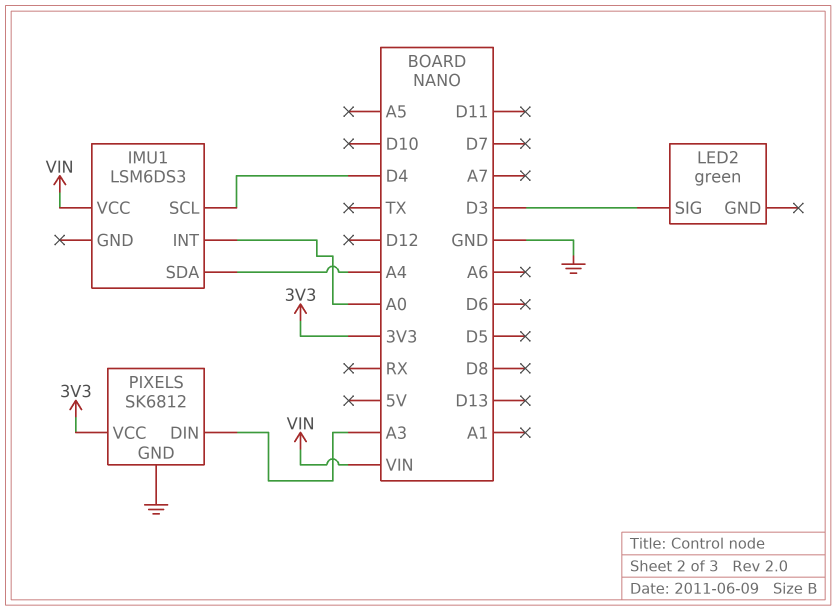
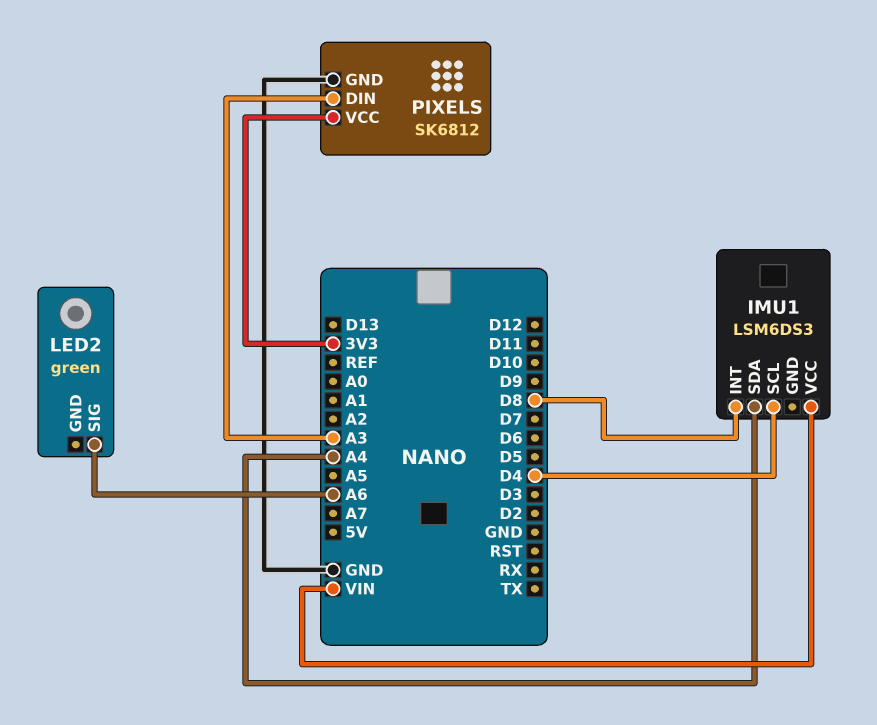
IMU1 pin INT: A0 -> D8
LED2 pin SIG: D3 -> A6

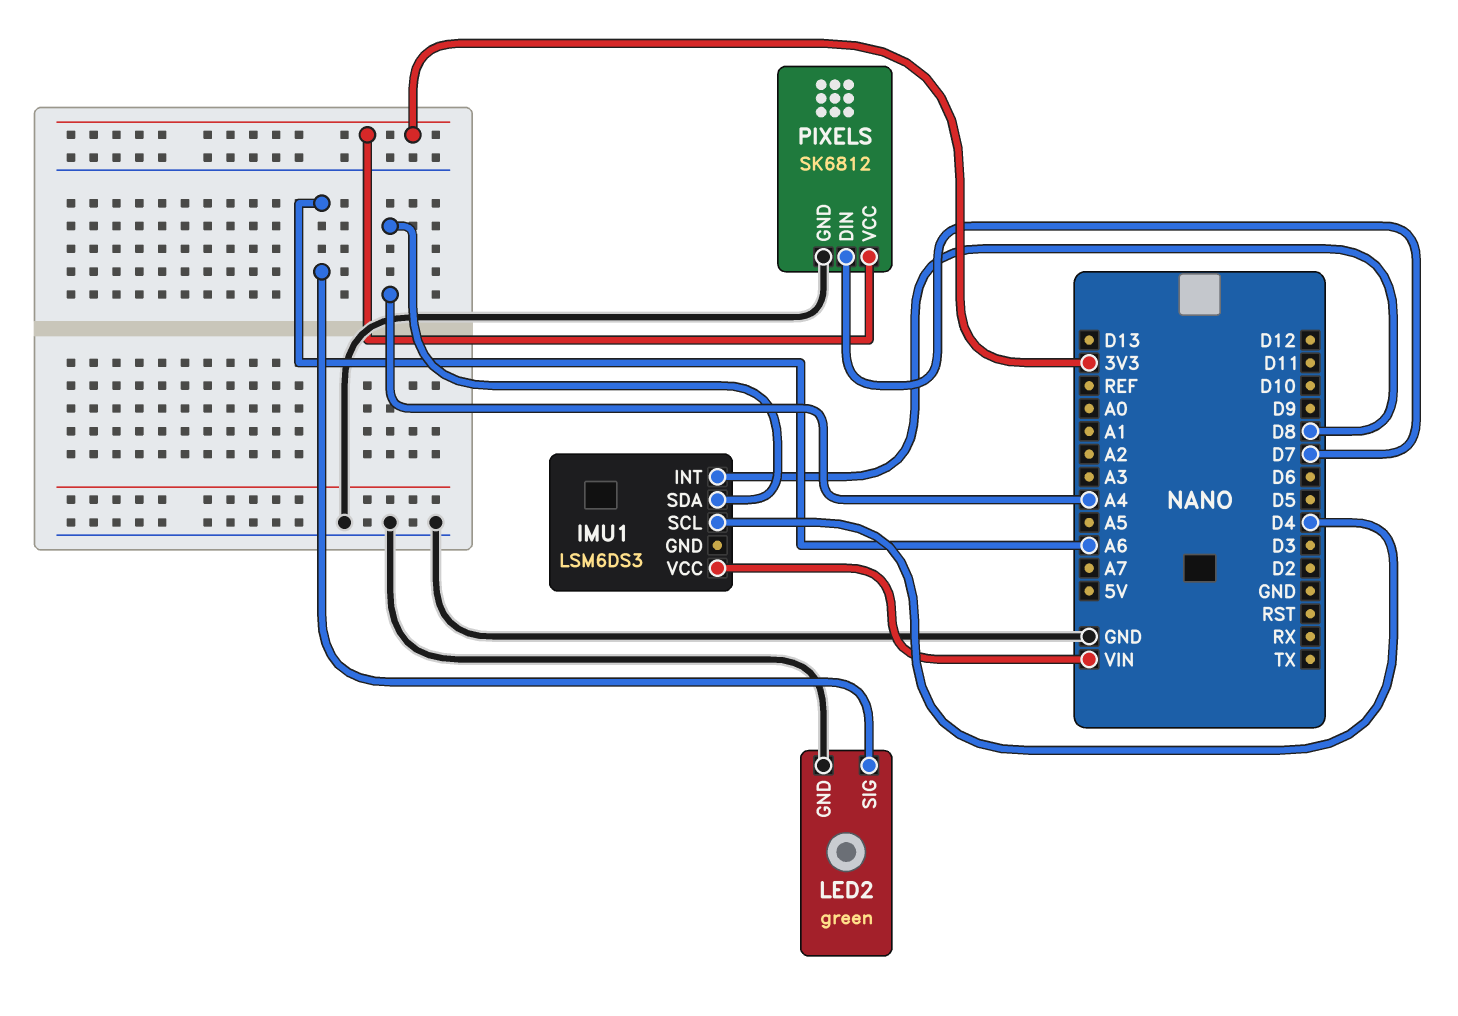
LED2 pin GND: none -> GND
PIXELS pin DIN: A3 -> D7

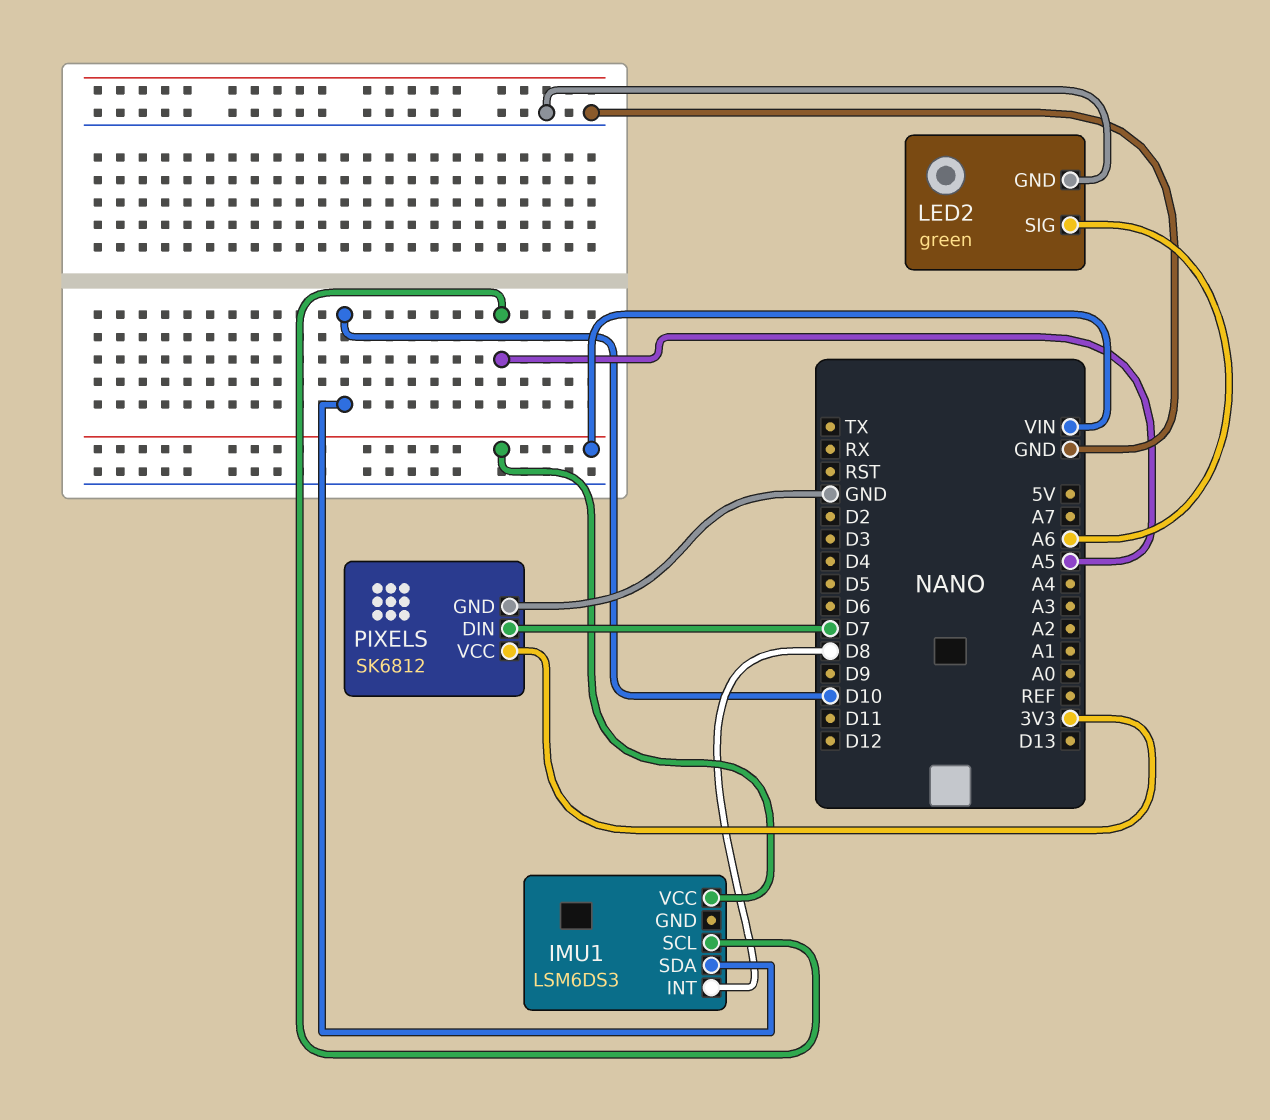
IMU1 pin SCL: D4 -> A5
IMU1 pin SDA: A4 -> D10

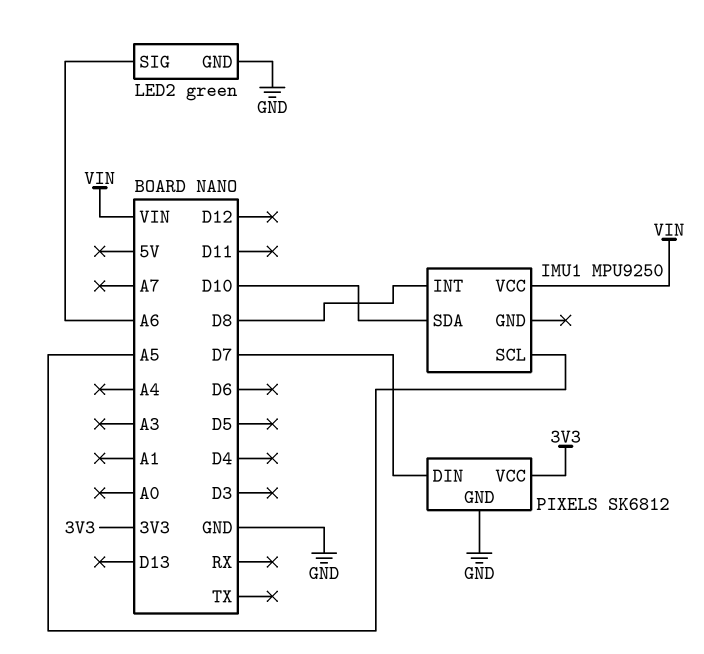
IMU1: LSM6DS3 -> MPU9250

